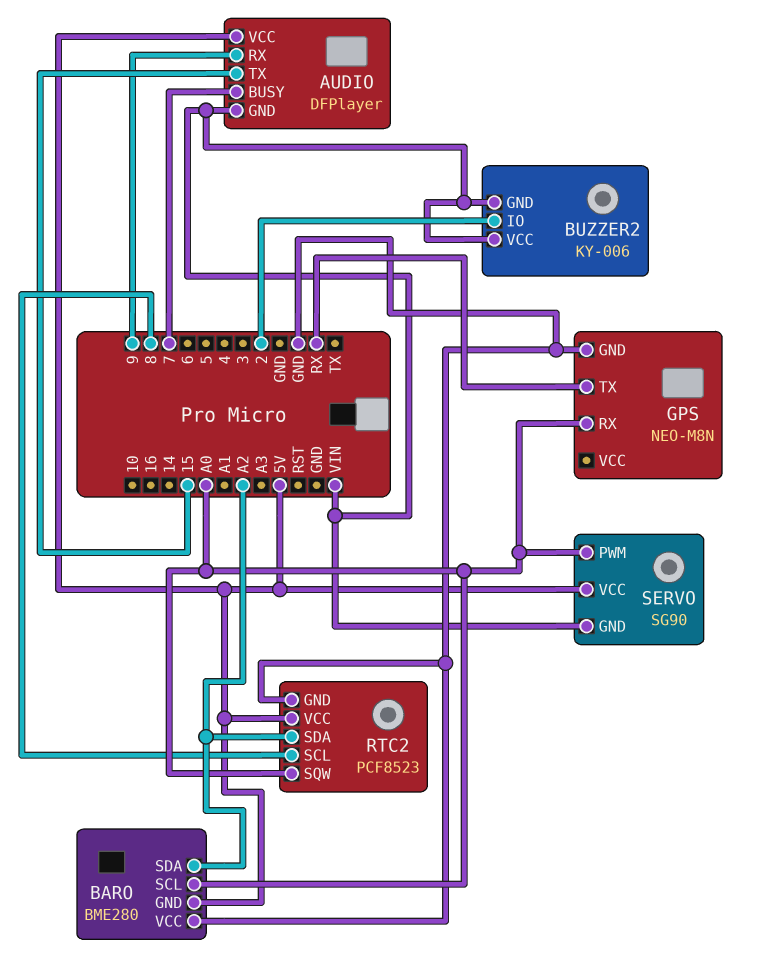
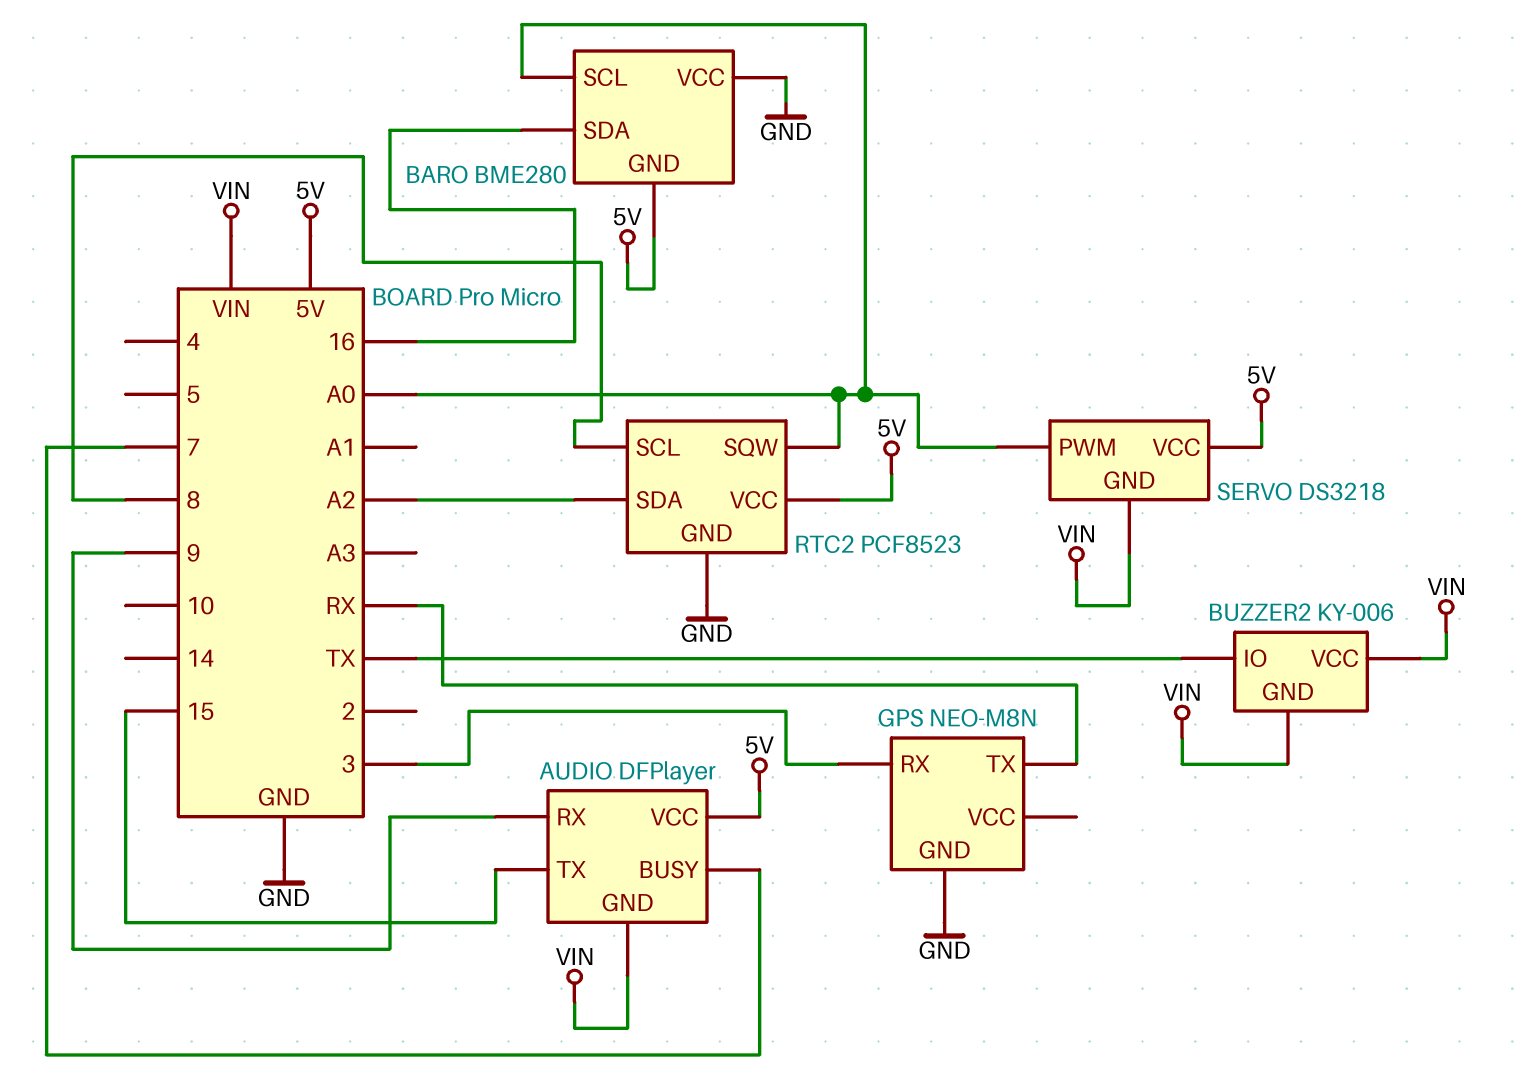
BARO pin SDA: A2 -> 16
BUZZER2 pin IO: 2 -> TX
GPS pin RX: A0 -> 3
SERVO: SG90 -> DS3218

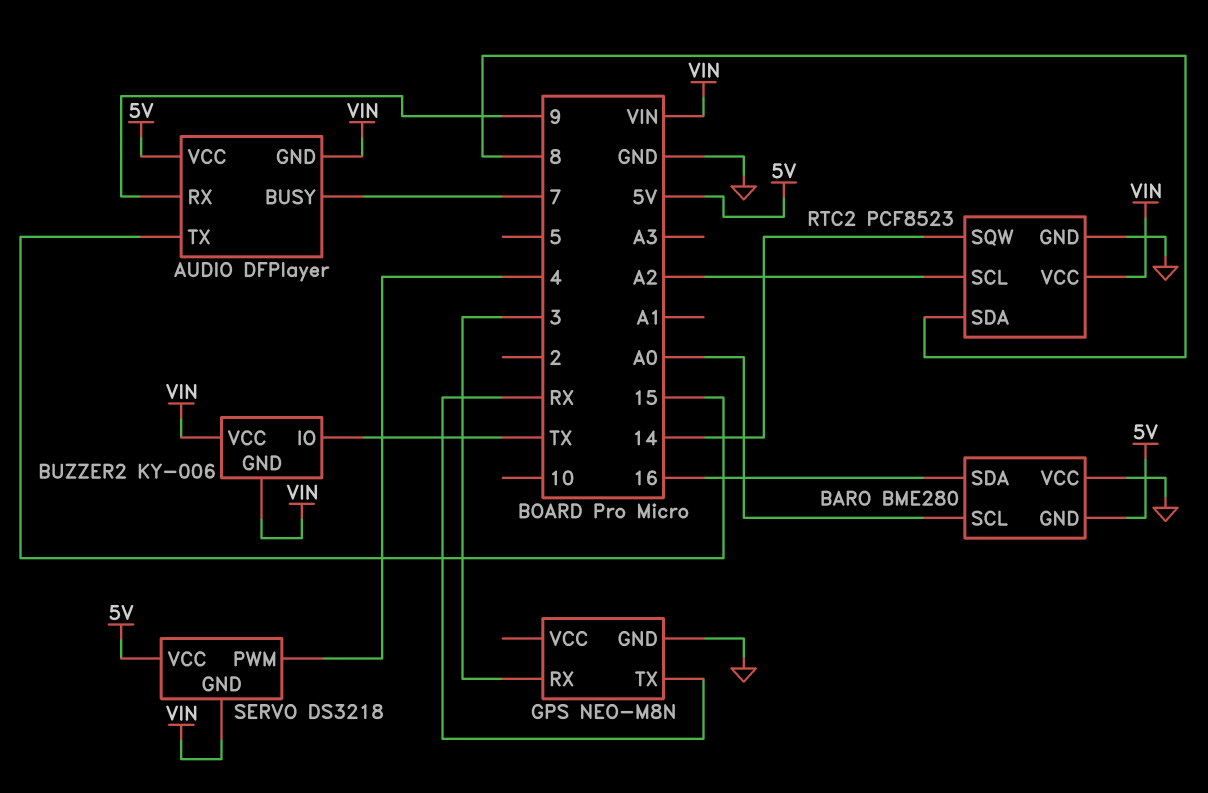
RTC2 pin SCL: 8 -> A2
RTC2 pin SDA: A2 -> 8
RTC2 pin SQW: A0 -> 14
RTC2 pin VCC: 5V -> VIN
SERVO pin PWM: A0 -> 4

